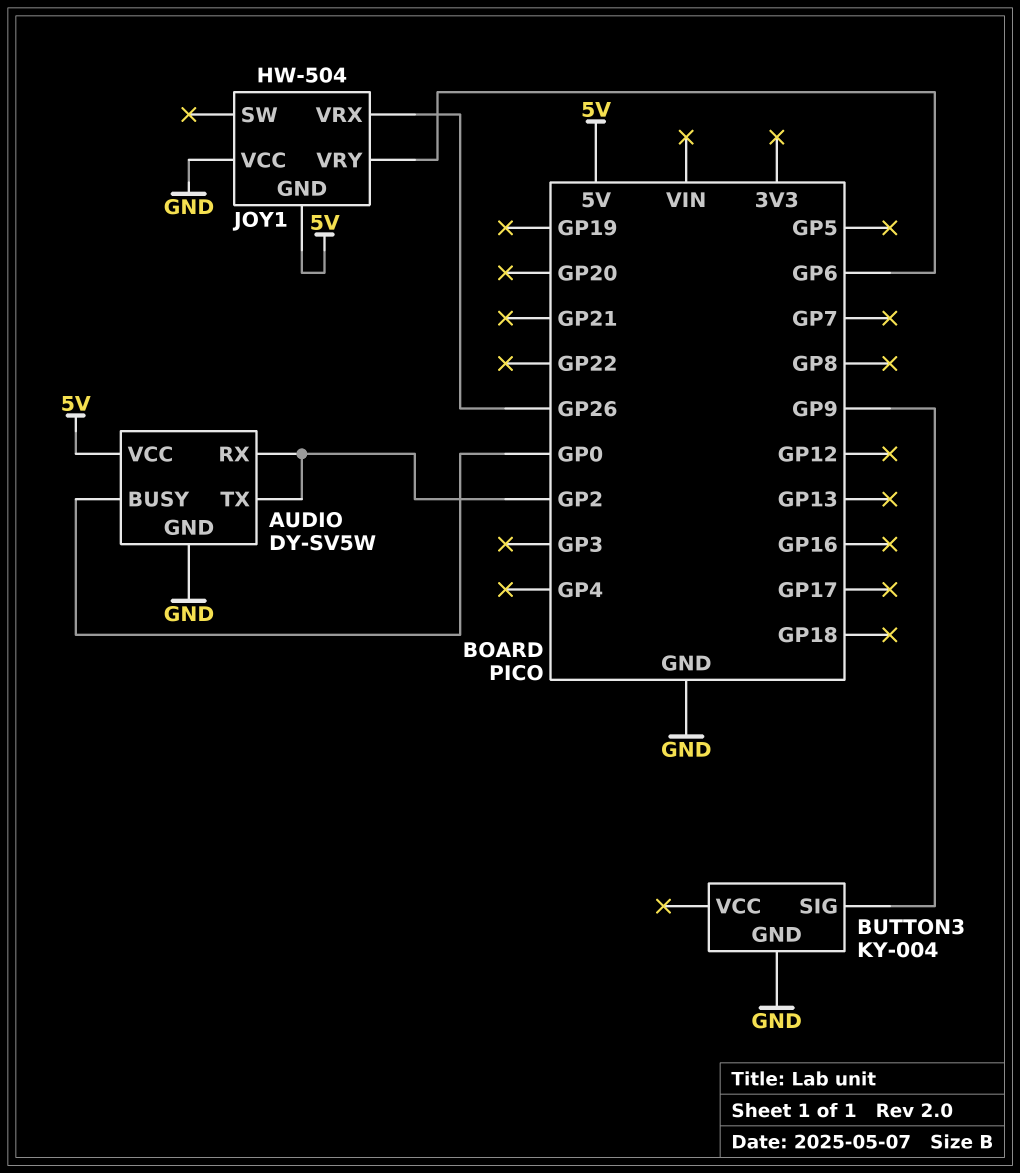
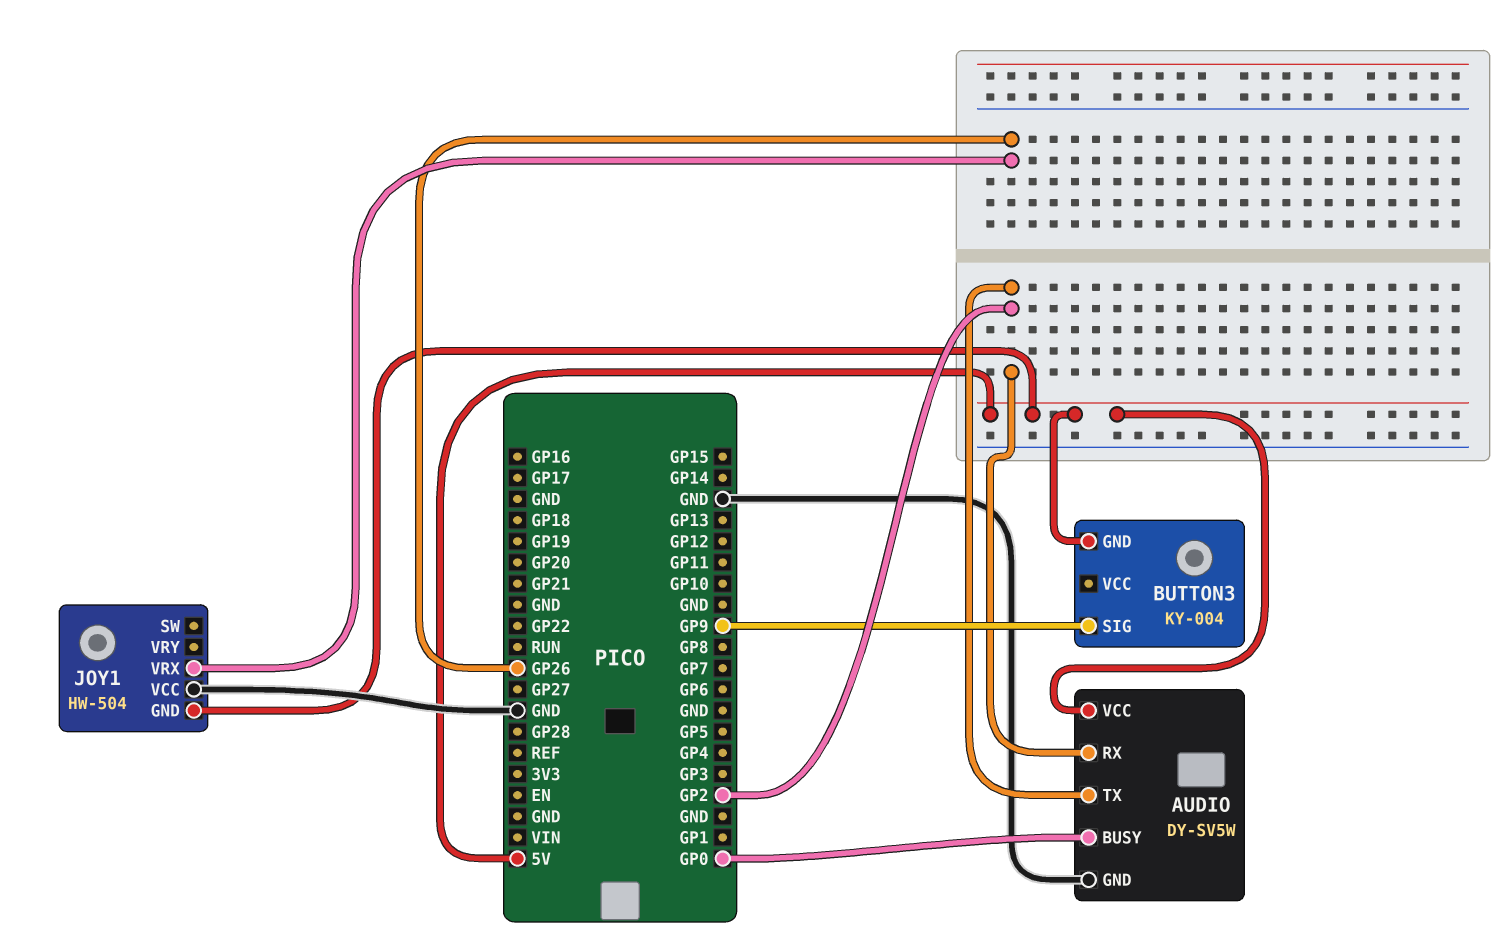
BUTTON3 pin GND: GND -> 5V
JOY1 pin VRY: GP6 -> none

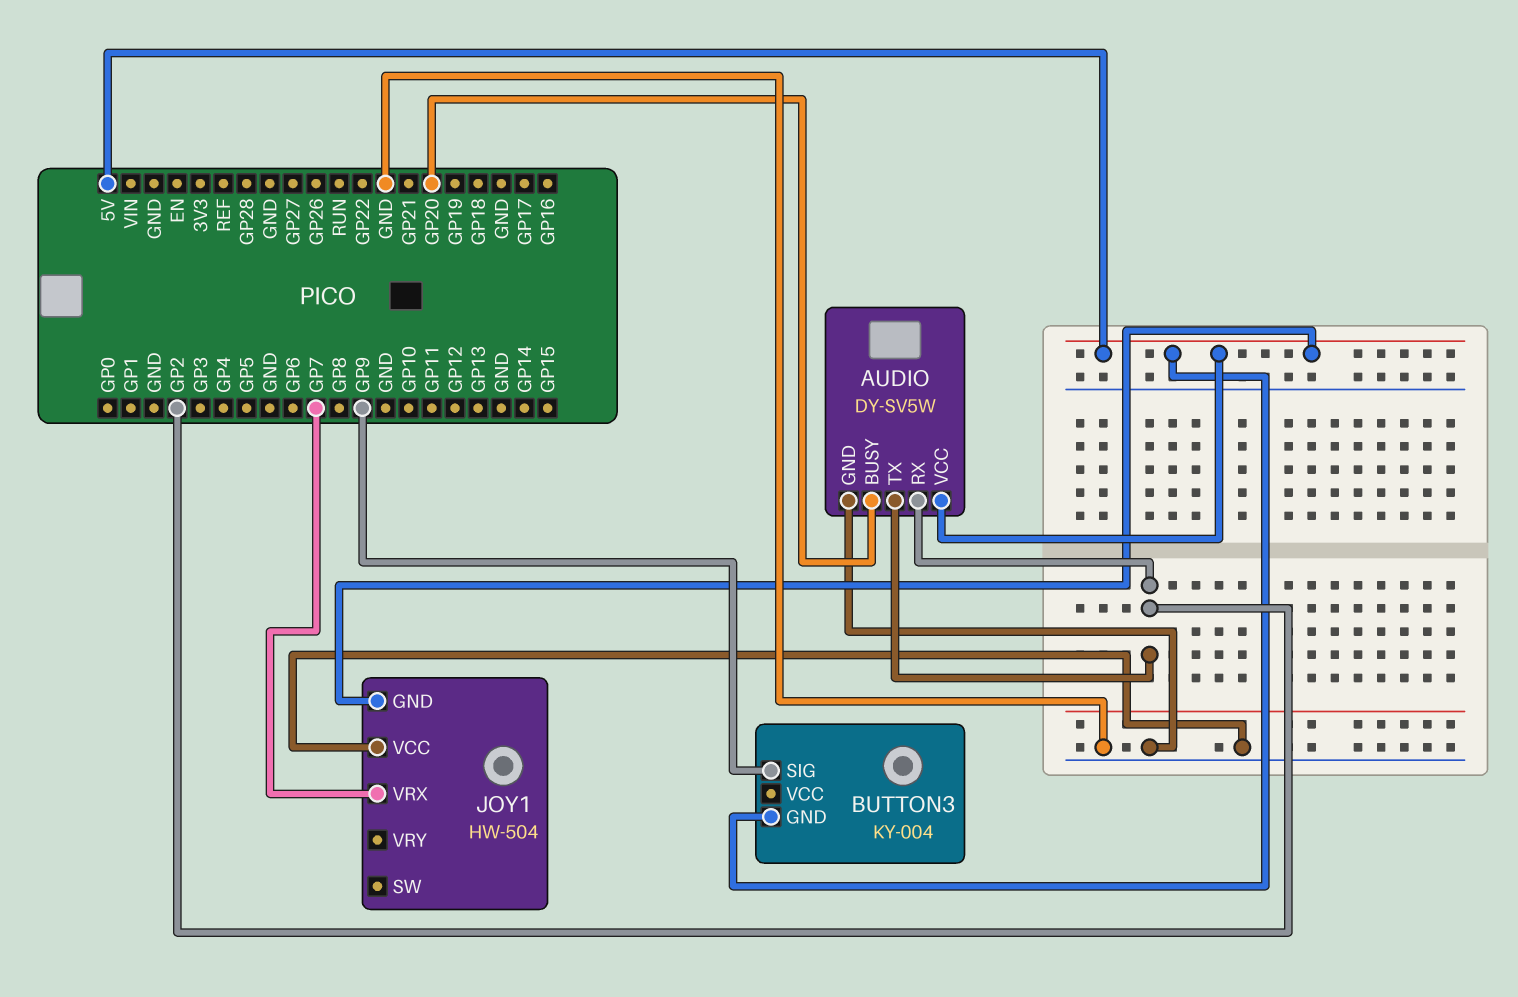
AUDIO pin BUSY: GP0 -> GP20
JOY1 pin VRX: GP26 -> GP7

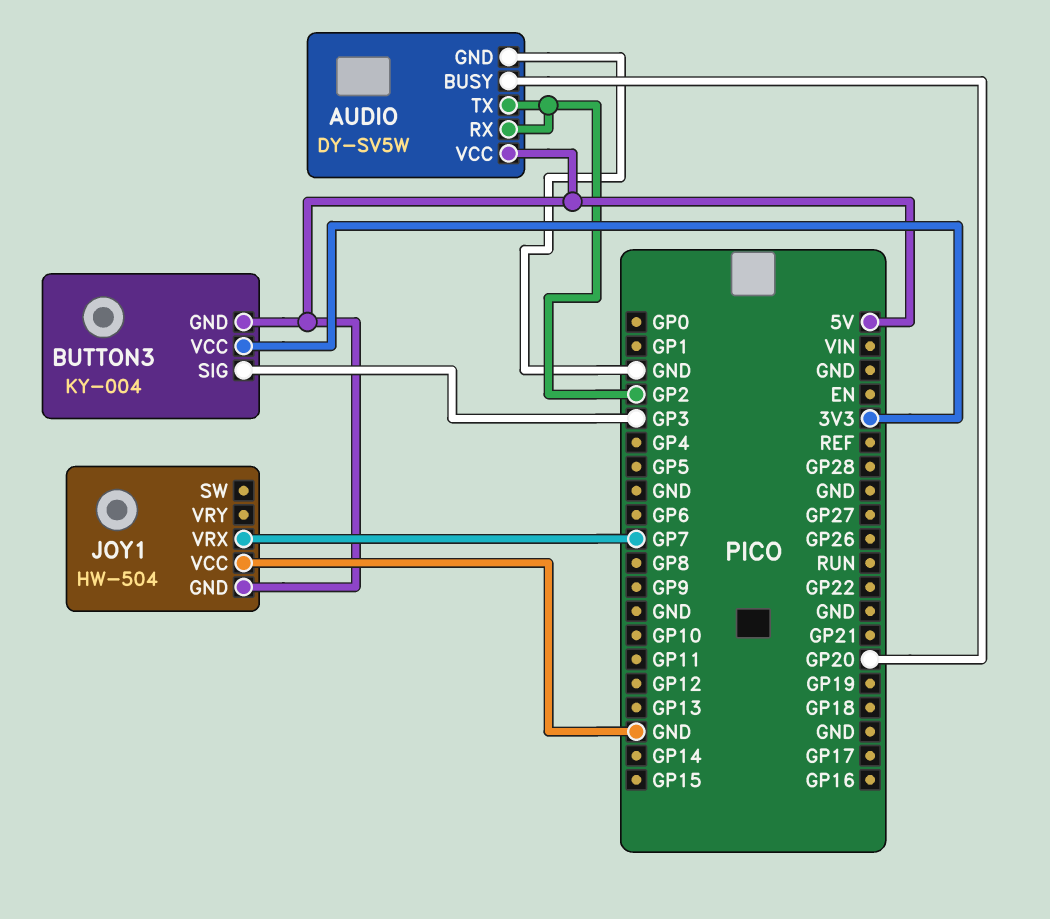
BUTTON3 pin SIG: GP9 -> GP3
BUTTON3 pin VCC: none -> 3V3

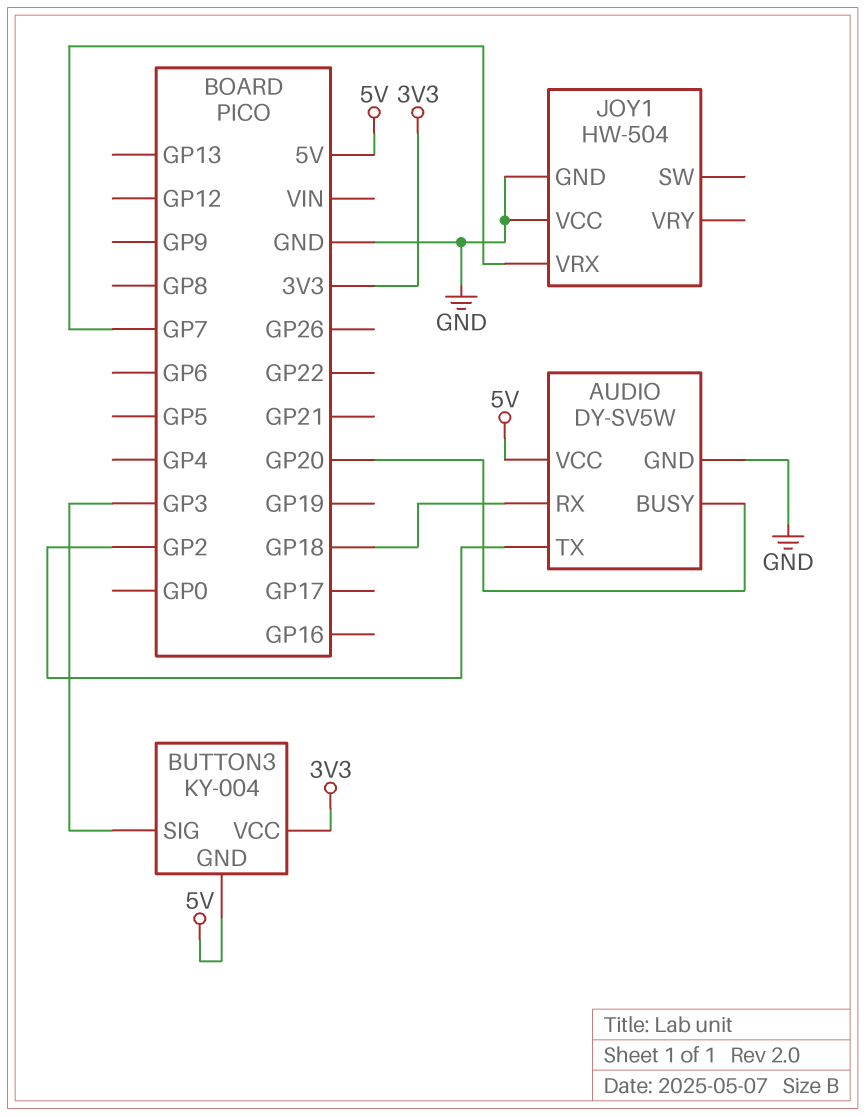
AUDIO pin RX: GP2 -> GP18
JOY1 pin GND: 5V -> GND

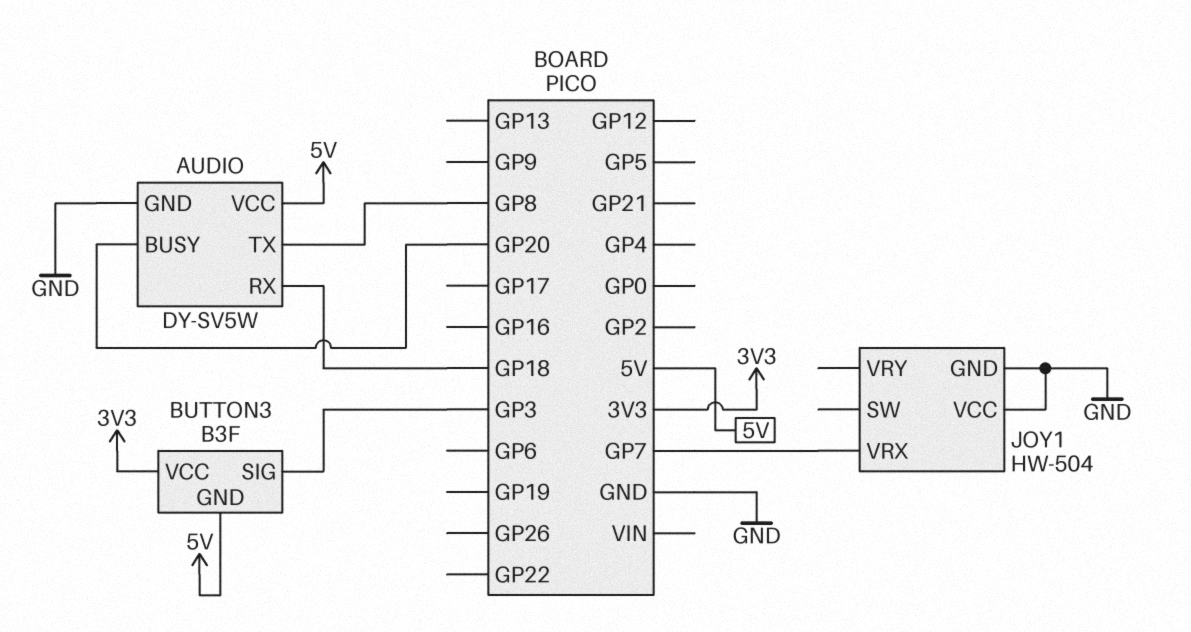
AUDIO pin TX: GP2 -> GP8
BUTTON3: KY-004 -> B3F

